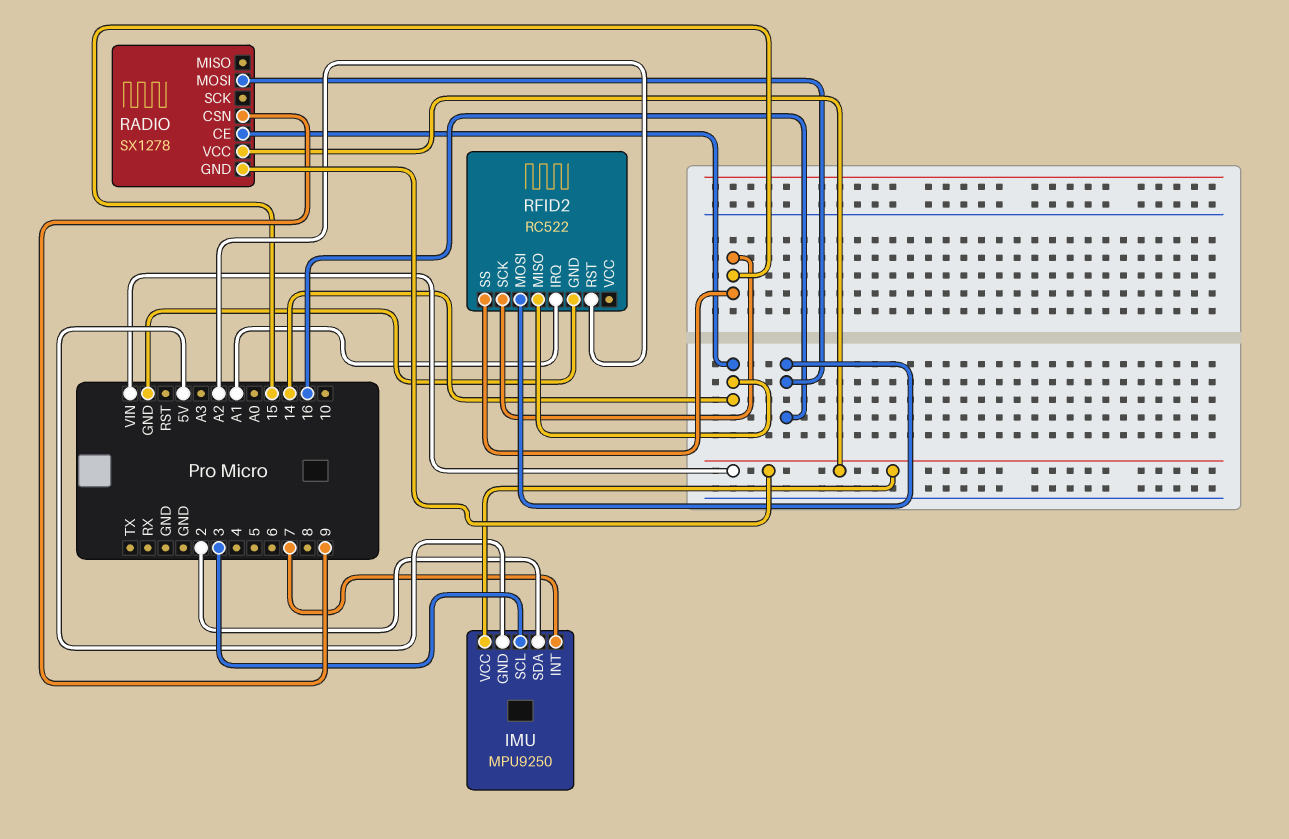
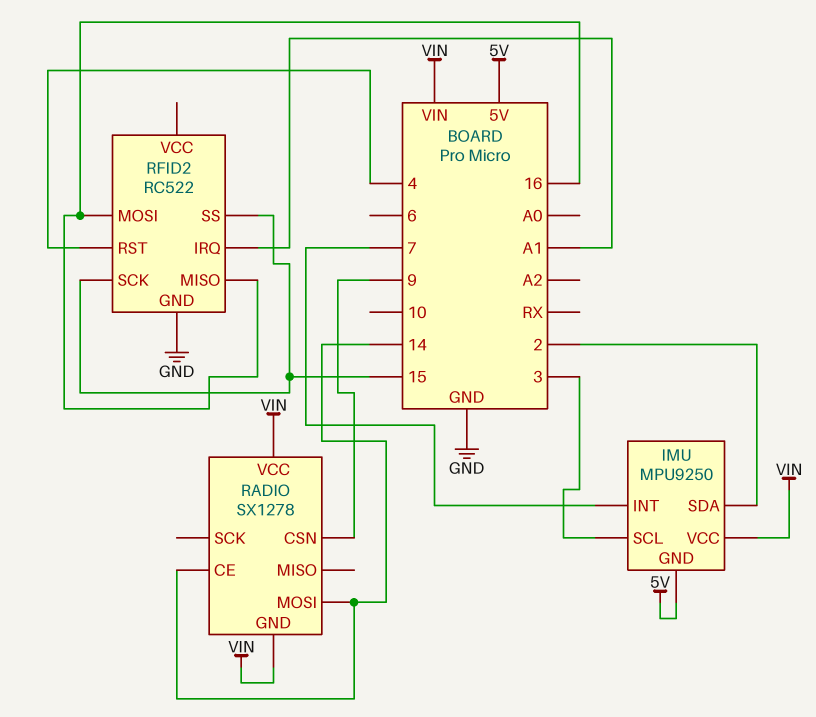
RADIO pin MOSI: 16 -> 14
RFID2 pin MISO: 14 -> 16
RFID2 pin RST: A2 -> 4

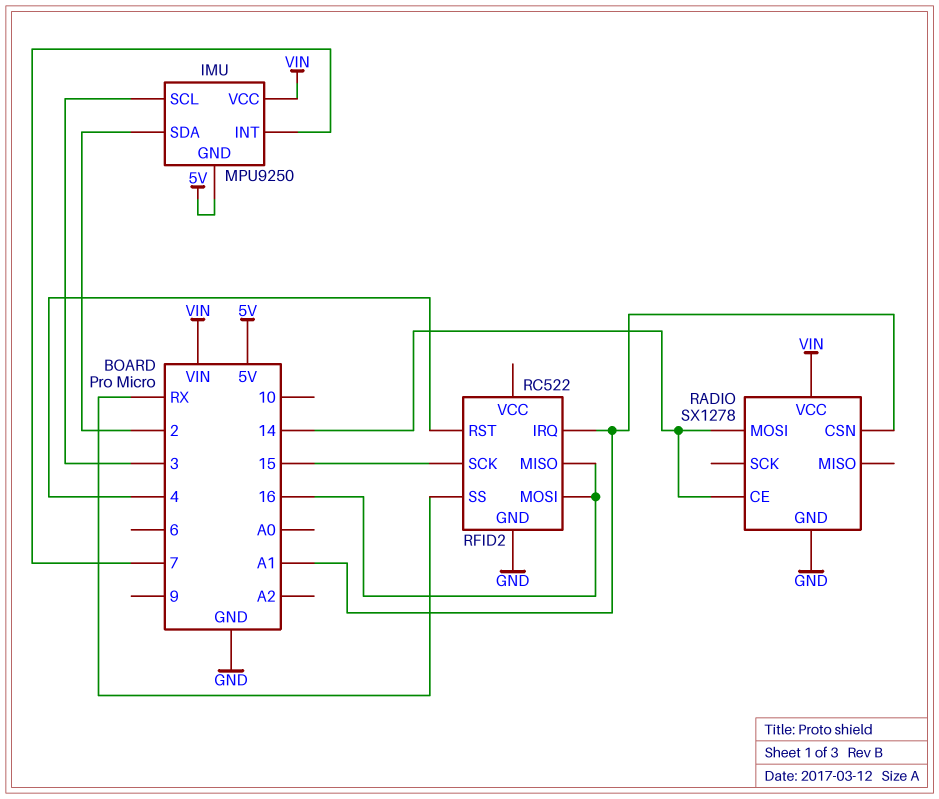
RADIO pin CSN: 9 -> A1
RADIO pin GND: VIN -> GND
RFID2 pin SS: 15 -> RX

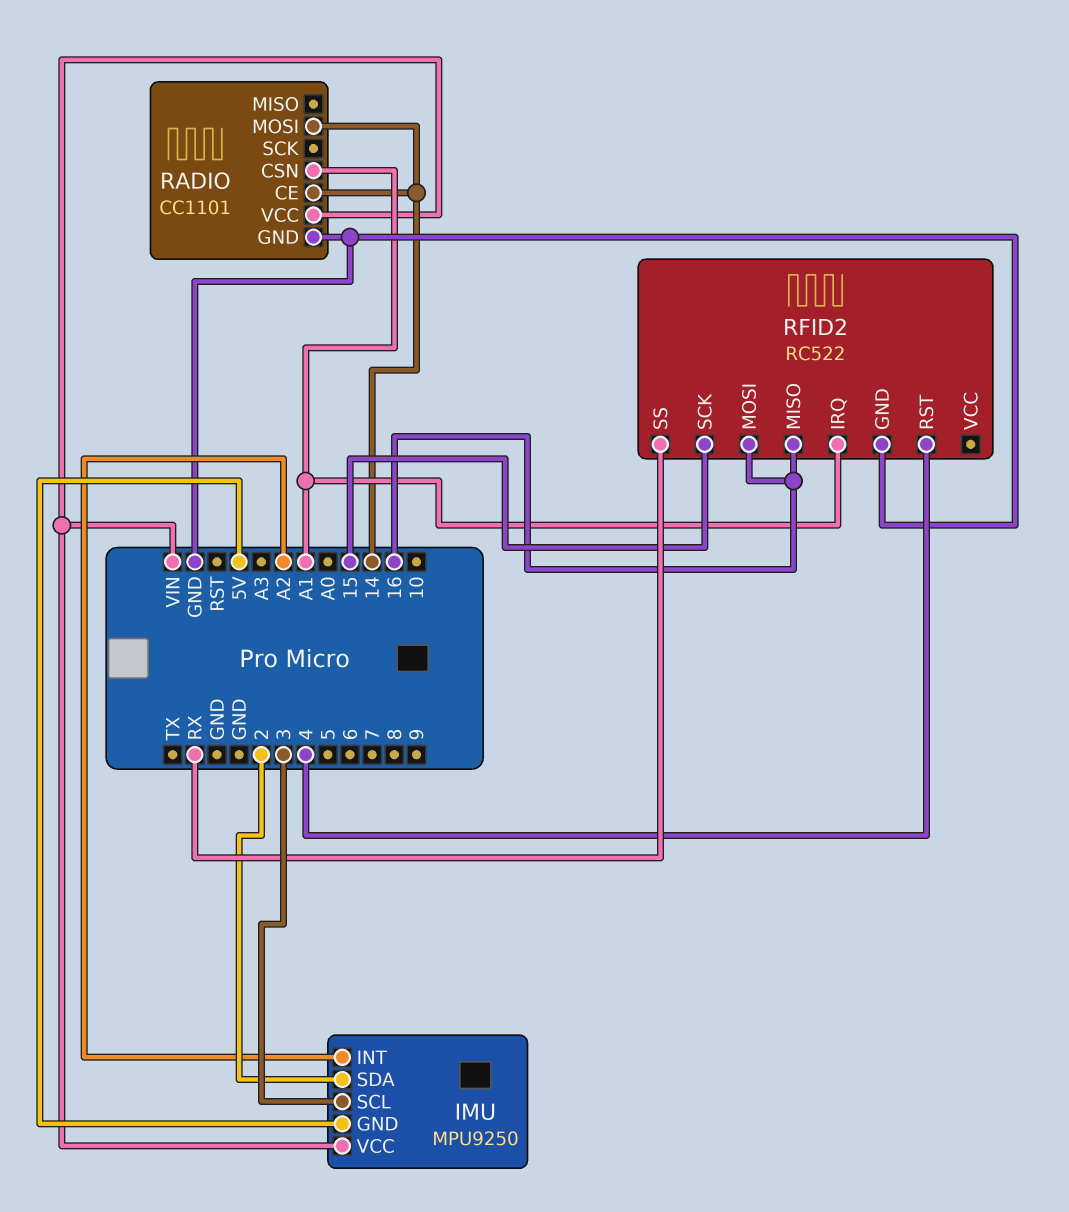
IMU pin INT: 7 -> A2
RADIO: SX1278 -> CC1101

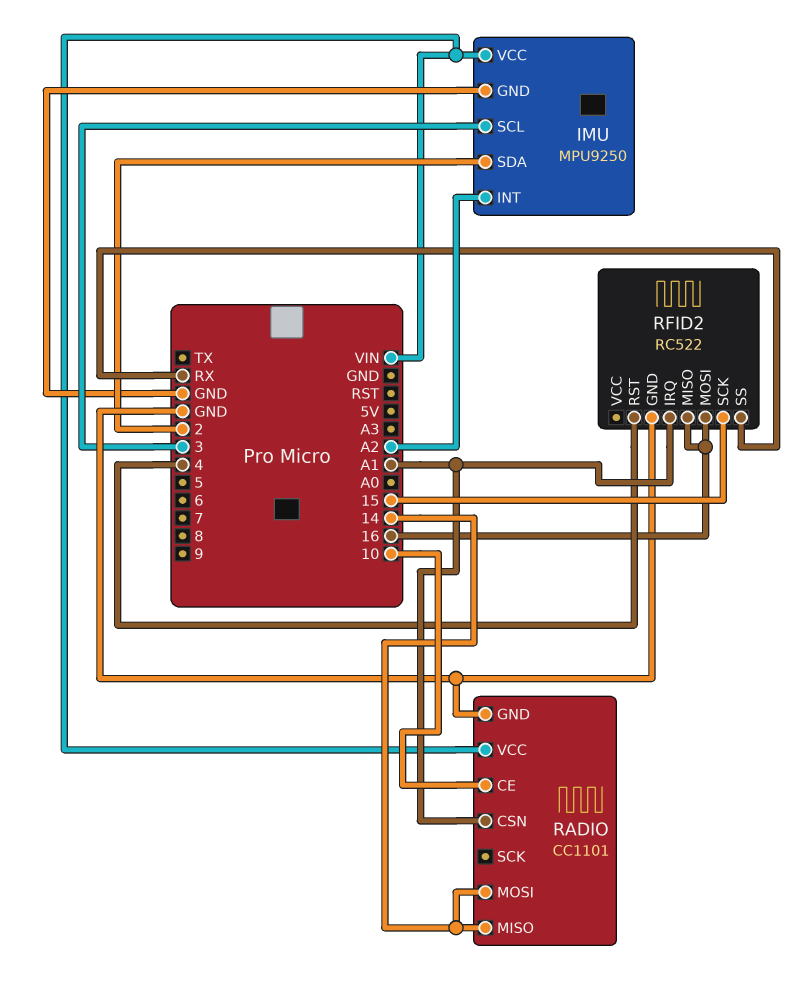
IMU pin GND: 5V -> GND
RADIO pin CE: 14 -> 10
RADIO pin MISO: none -> 14

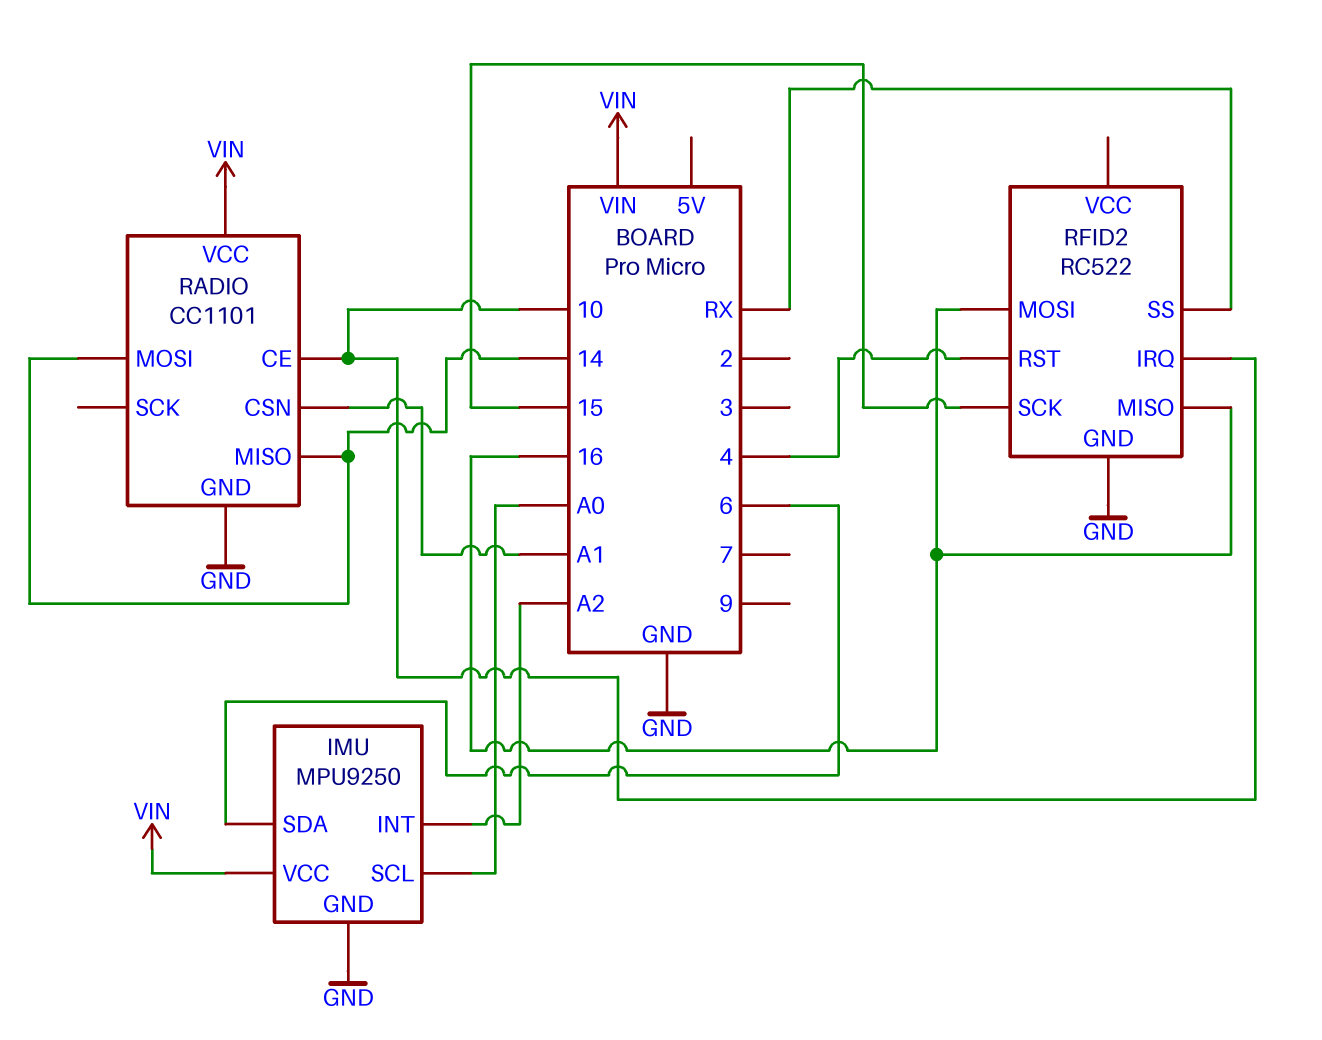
IMU pin SCL: 3 -> A0
IMU pin SDA: 2 -> 6
RFID2 pin IRQ: A1 -> 10

